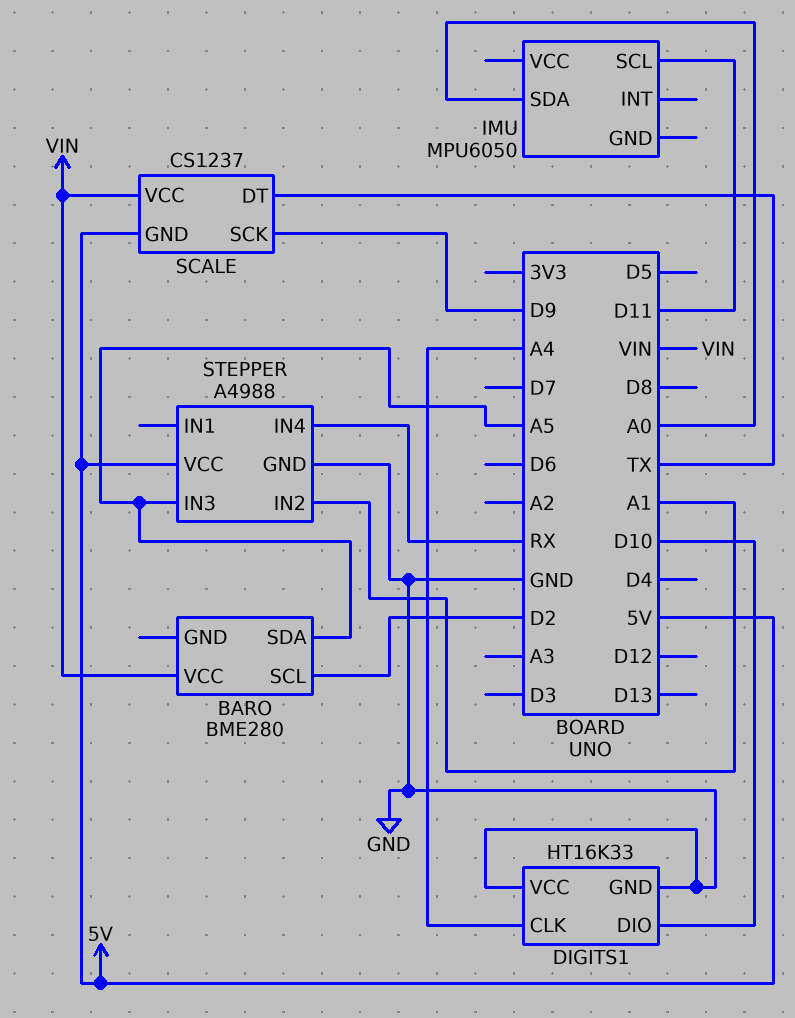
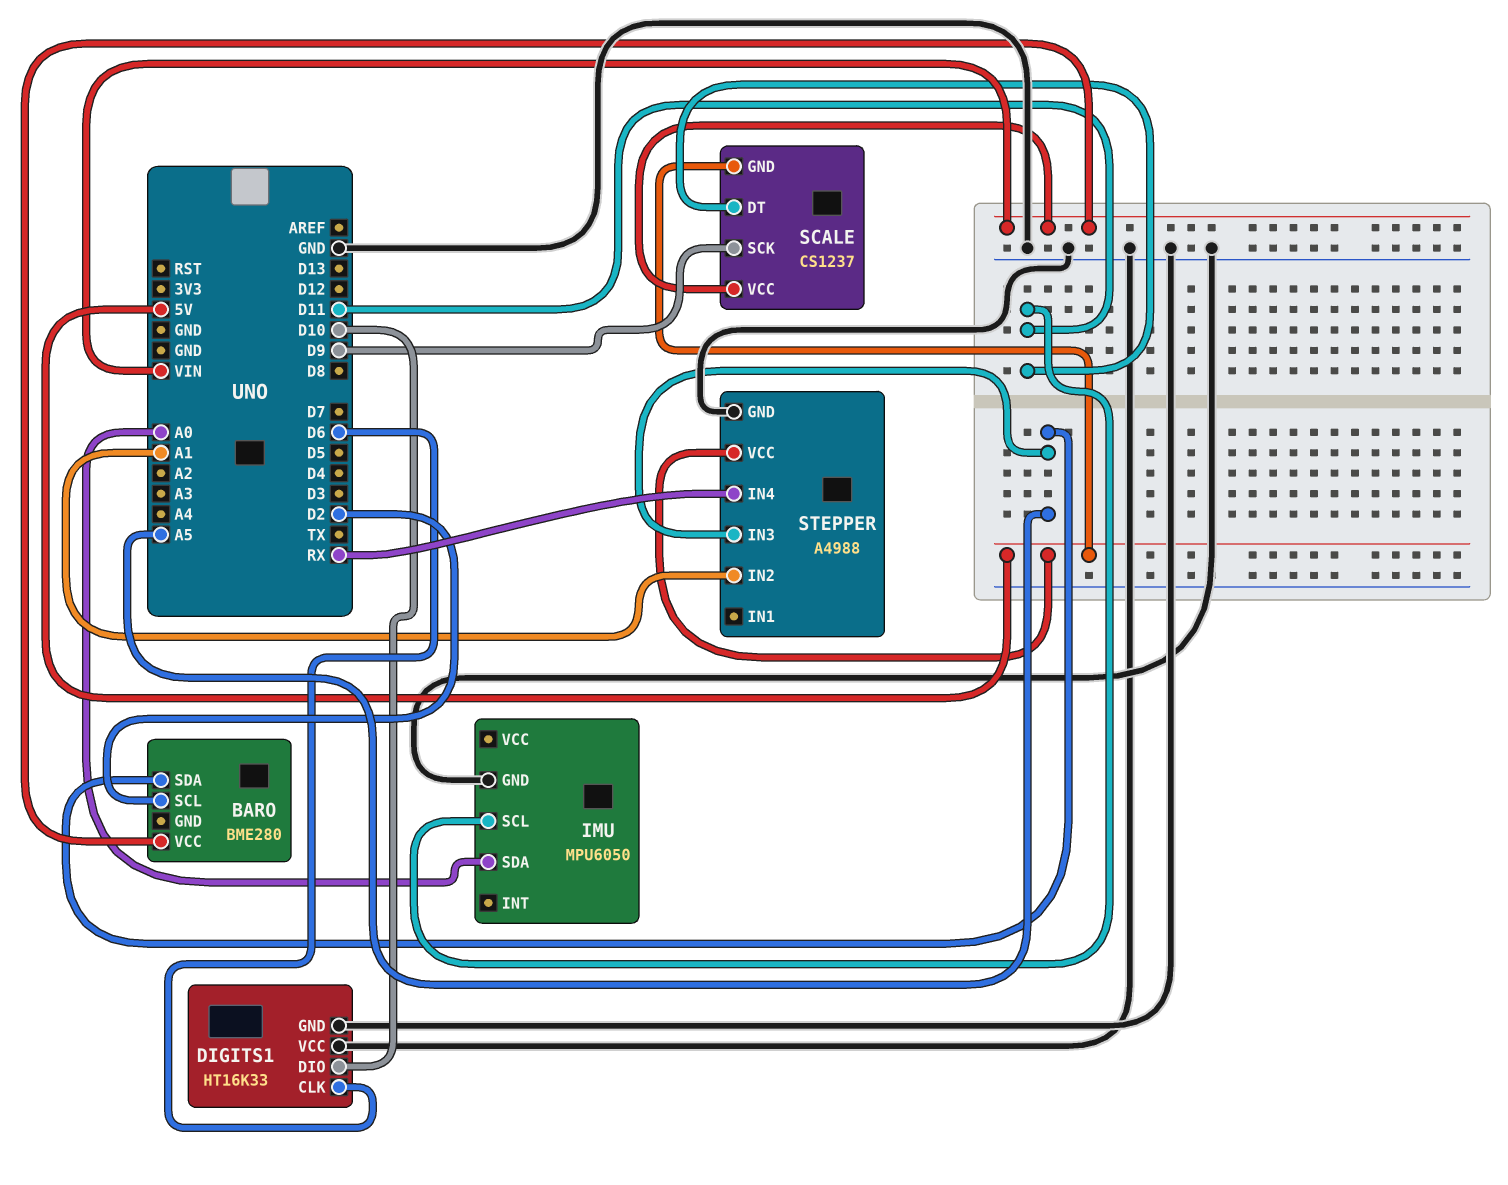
DIGITS1 pin CLK: A4 -> D6
IMU pin GND: none -> GND
SCALE pin DT: TX -> D11

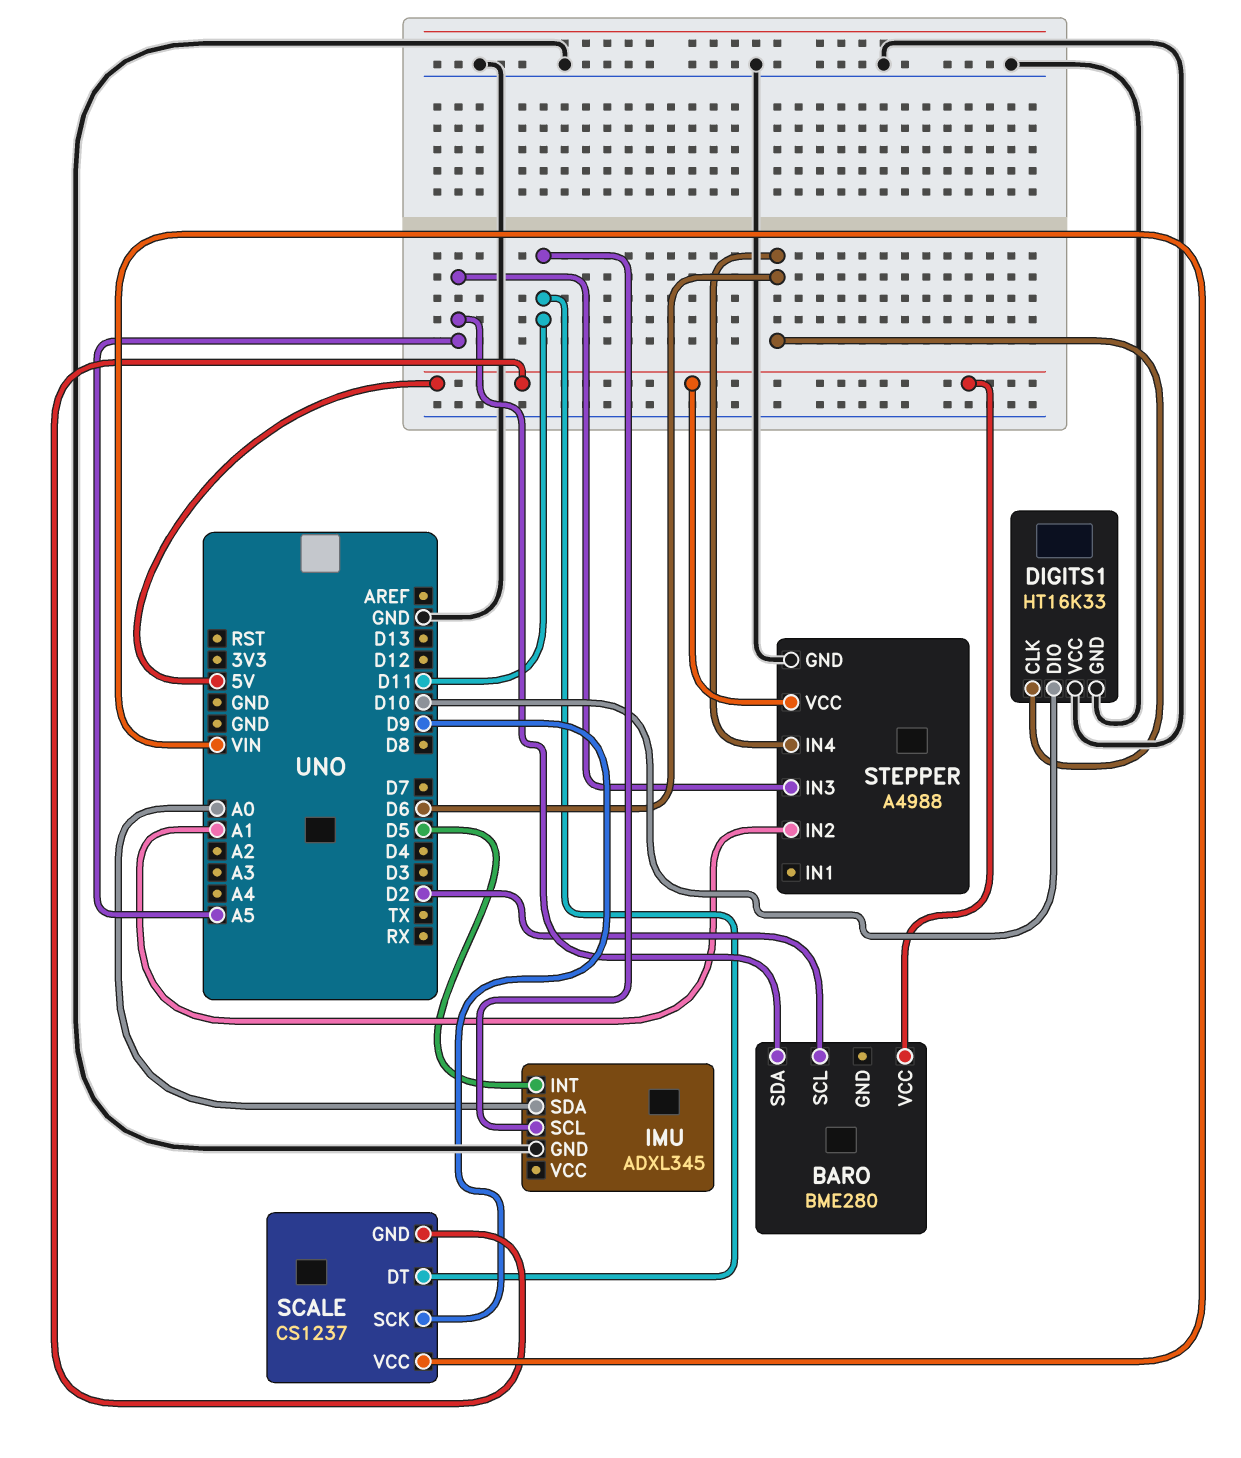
BARO pin VCC: VIN -> 5V
IMU: MPU6050 -> ADXL345
IMU pin INT: none -> D5
STEPPER pin IN4: RX -> D6

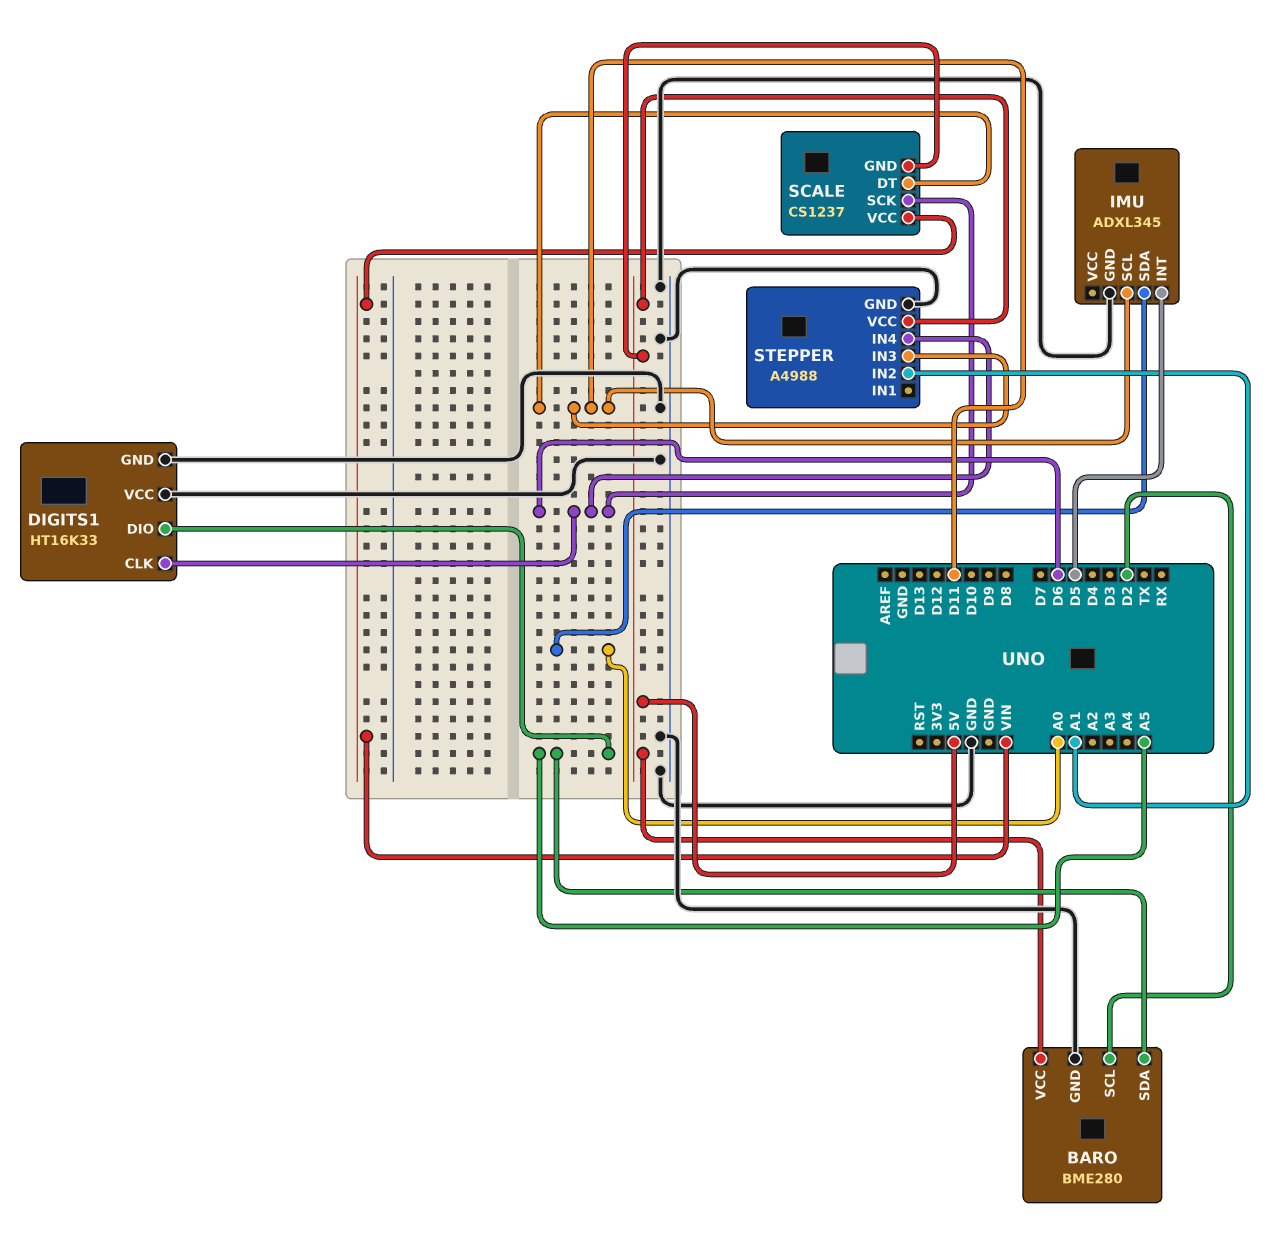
BARO pin GND: none -> GND
DIGITS1 pin DIO: D10 -> A5
SCALE pin SCK: D9 -> D6
STEPPER pin IN3: A5 -> D11

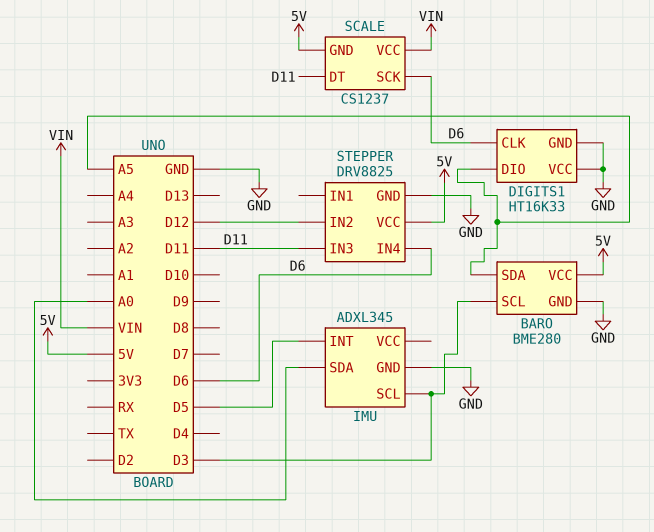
BARO pin SCL: D2 -> D3
IMU pin SCL: D11 -> D3
STEPPER: A4988 -> DRV8825
STEPPER pin IN2: A1 -> D12

